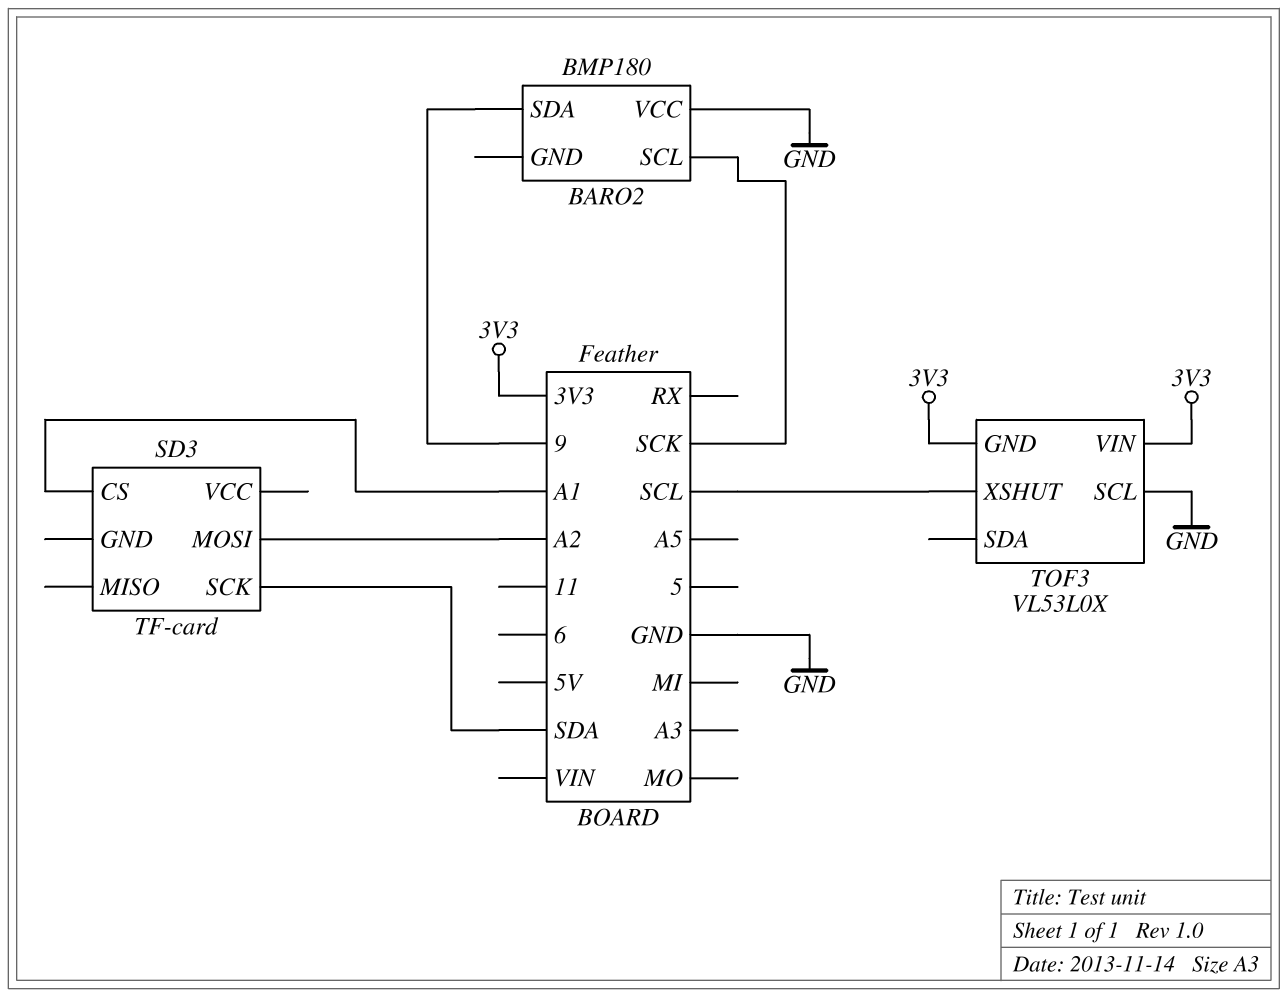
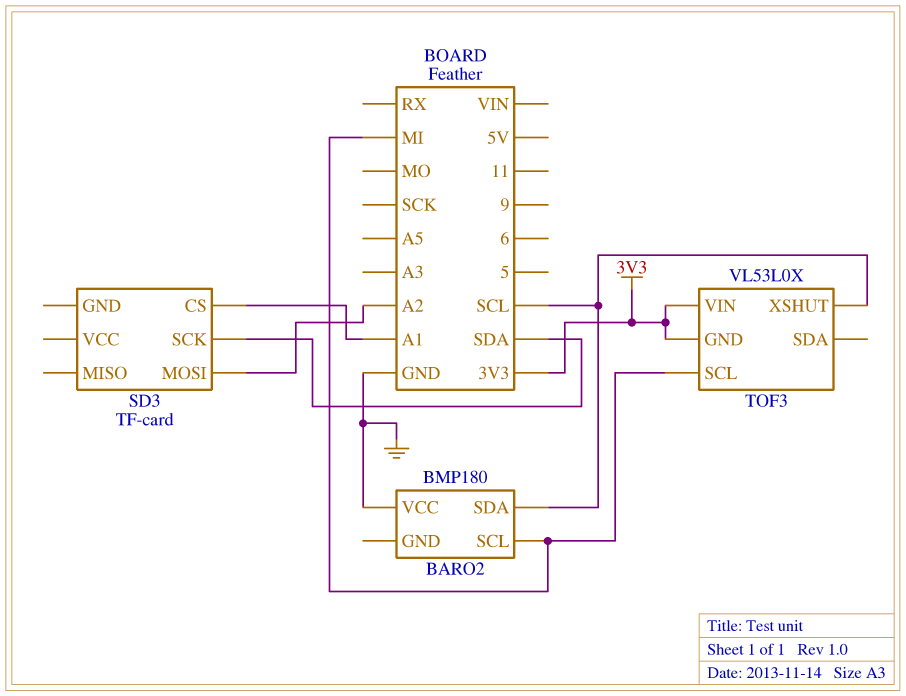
BARO2 pin SCL: SCK -> MI
BARO2 pin SDA: 9 -> SCL
TOF3 pin SCL: GND -> MI

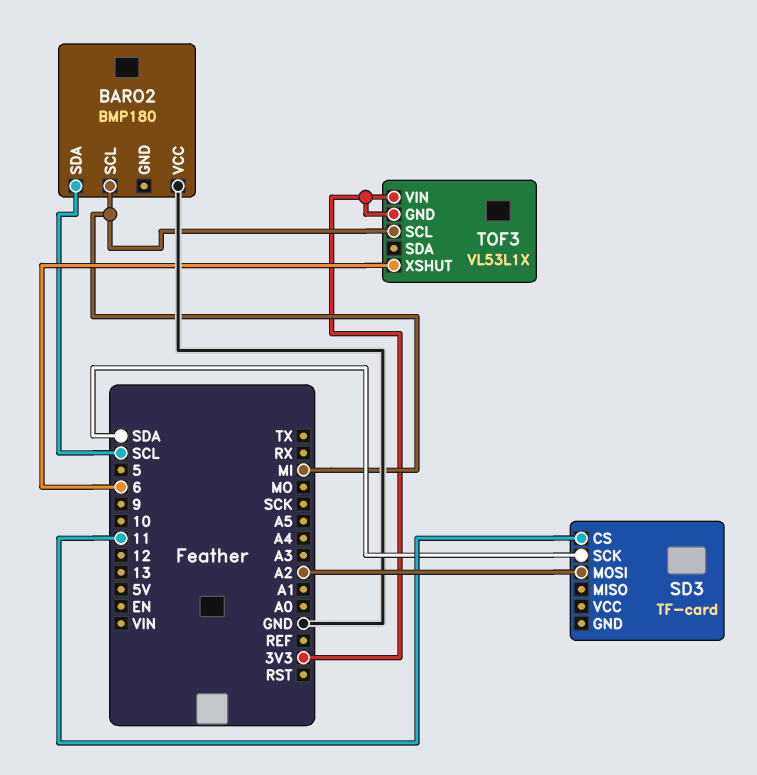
SD3 pin CS: A1 -> 11
TOF3: VL53L0X -> VL53L1X
TOF3 pin XSHUT: SCL -> 6

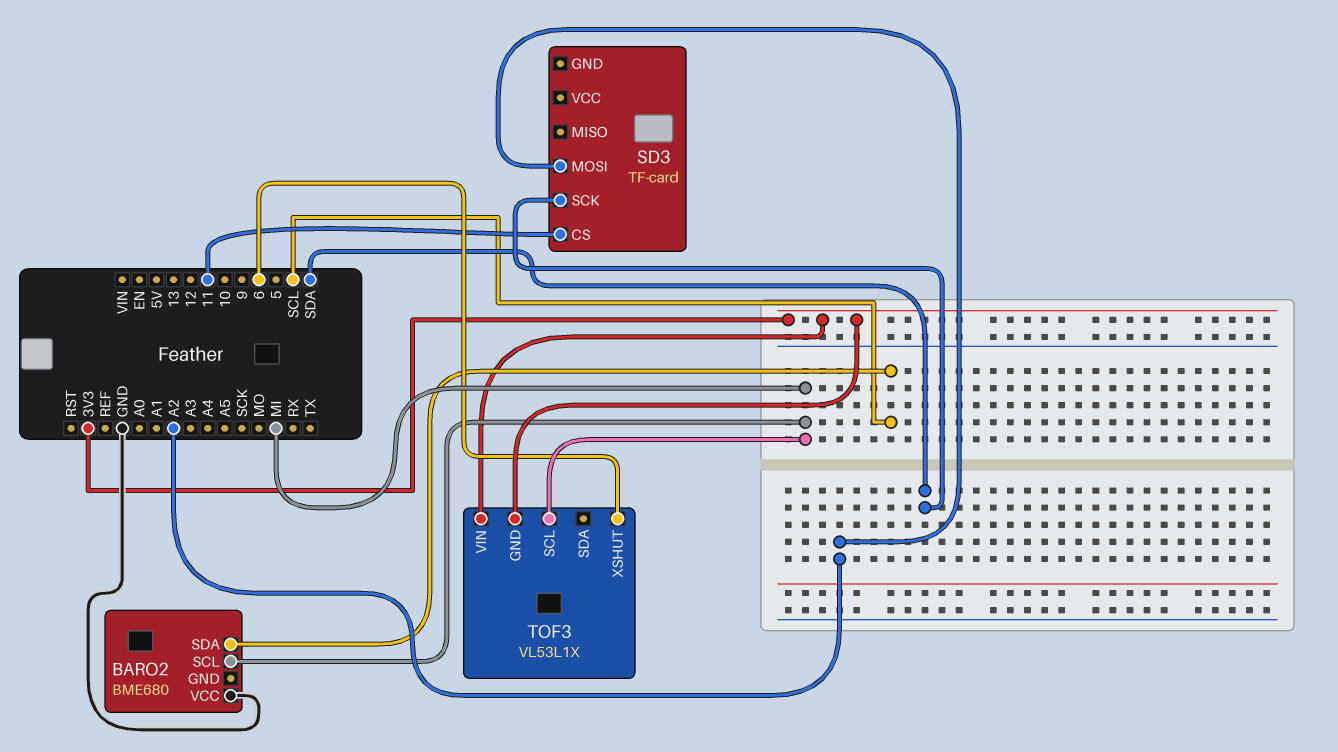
BARO2: BMP180 -> BME680

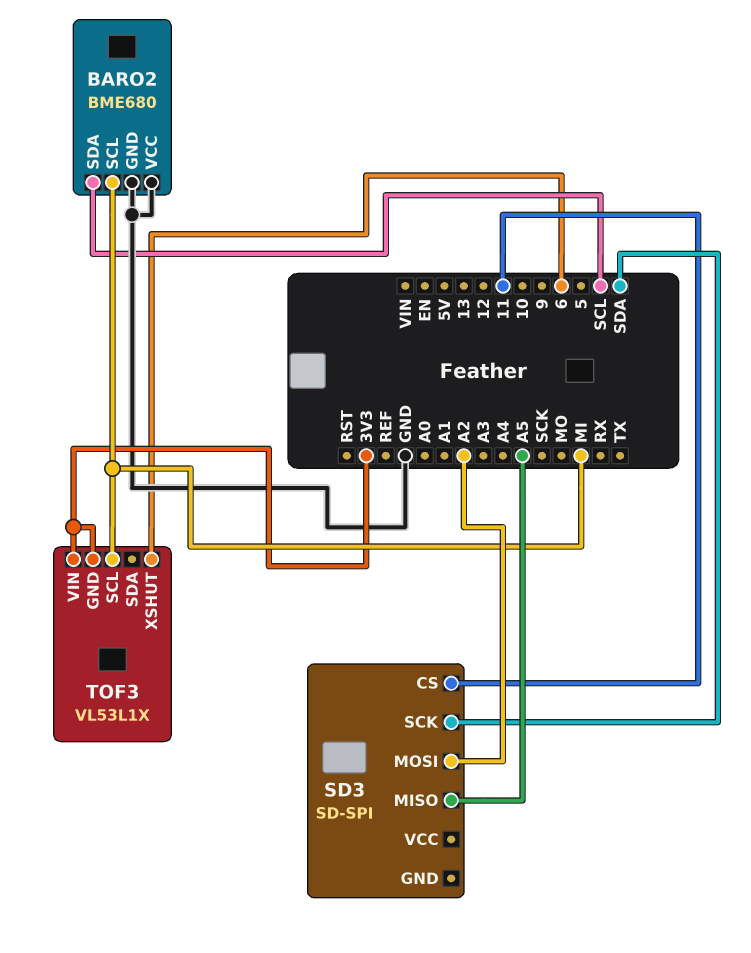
BARO2 pin GND: none -> GND
SD3: TF-card -> SD-SPI
SD3 pin MISO: none -> A5

